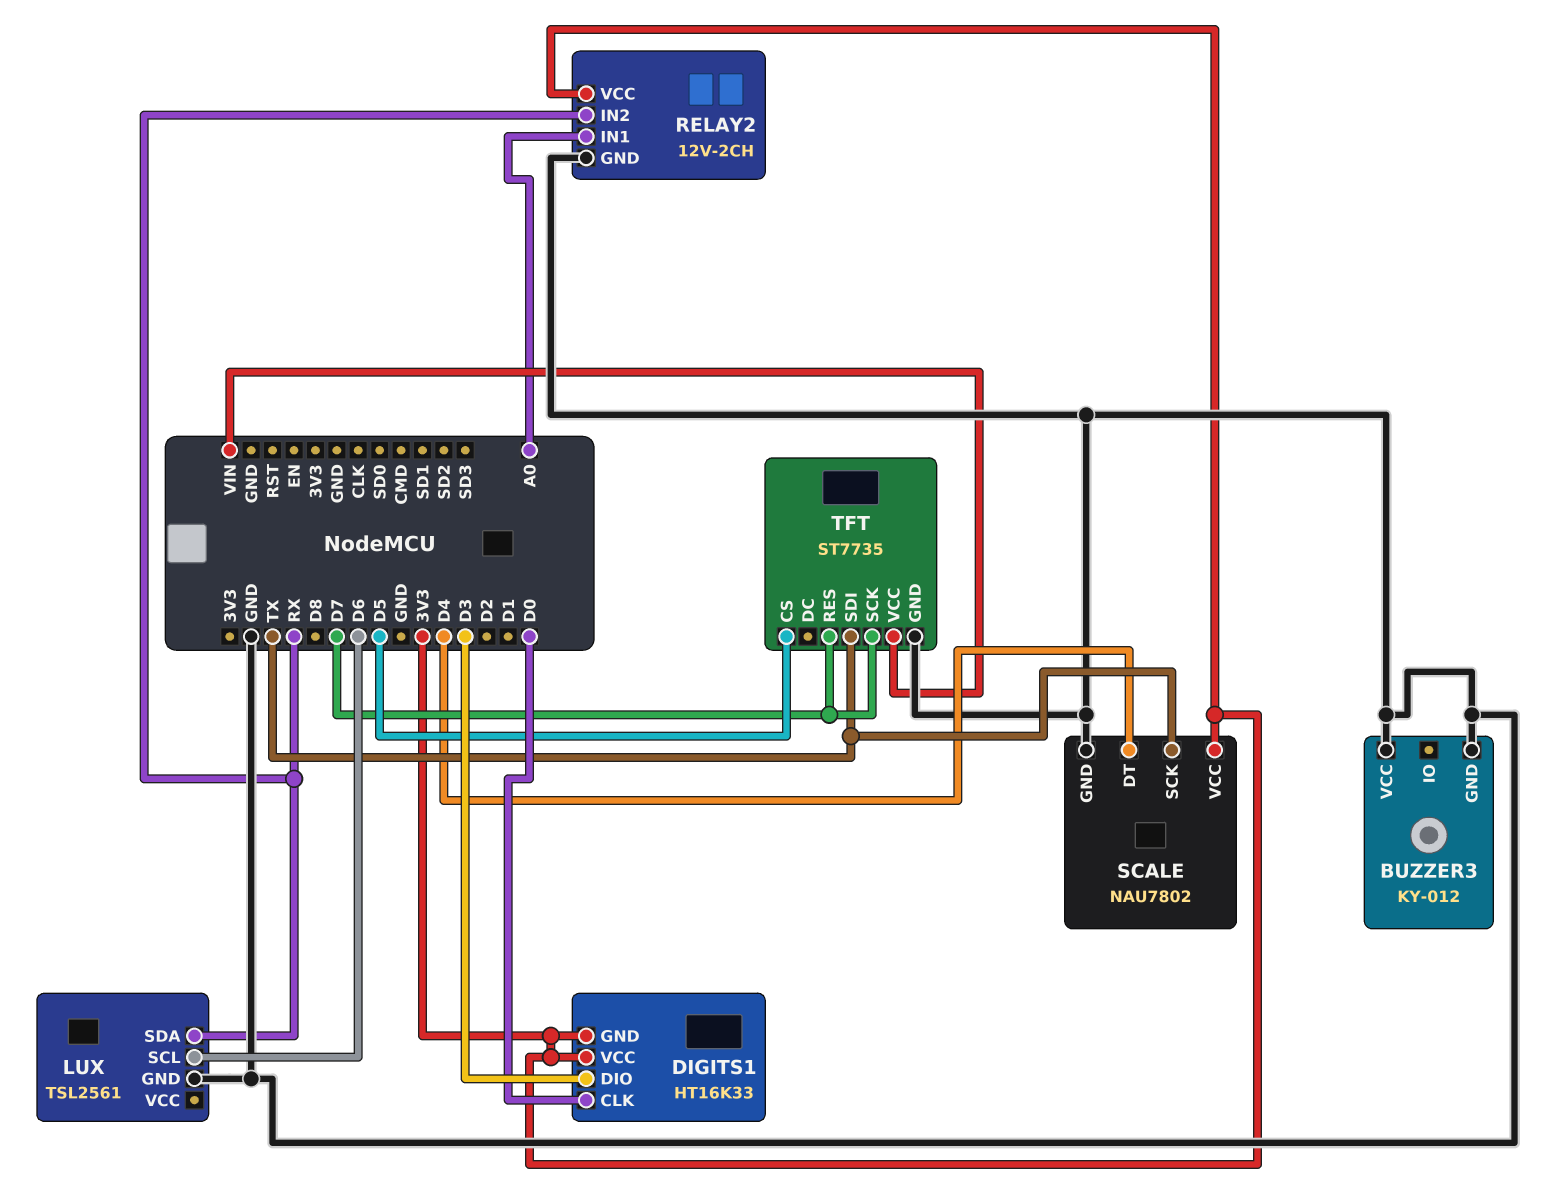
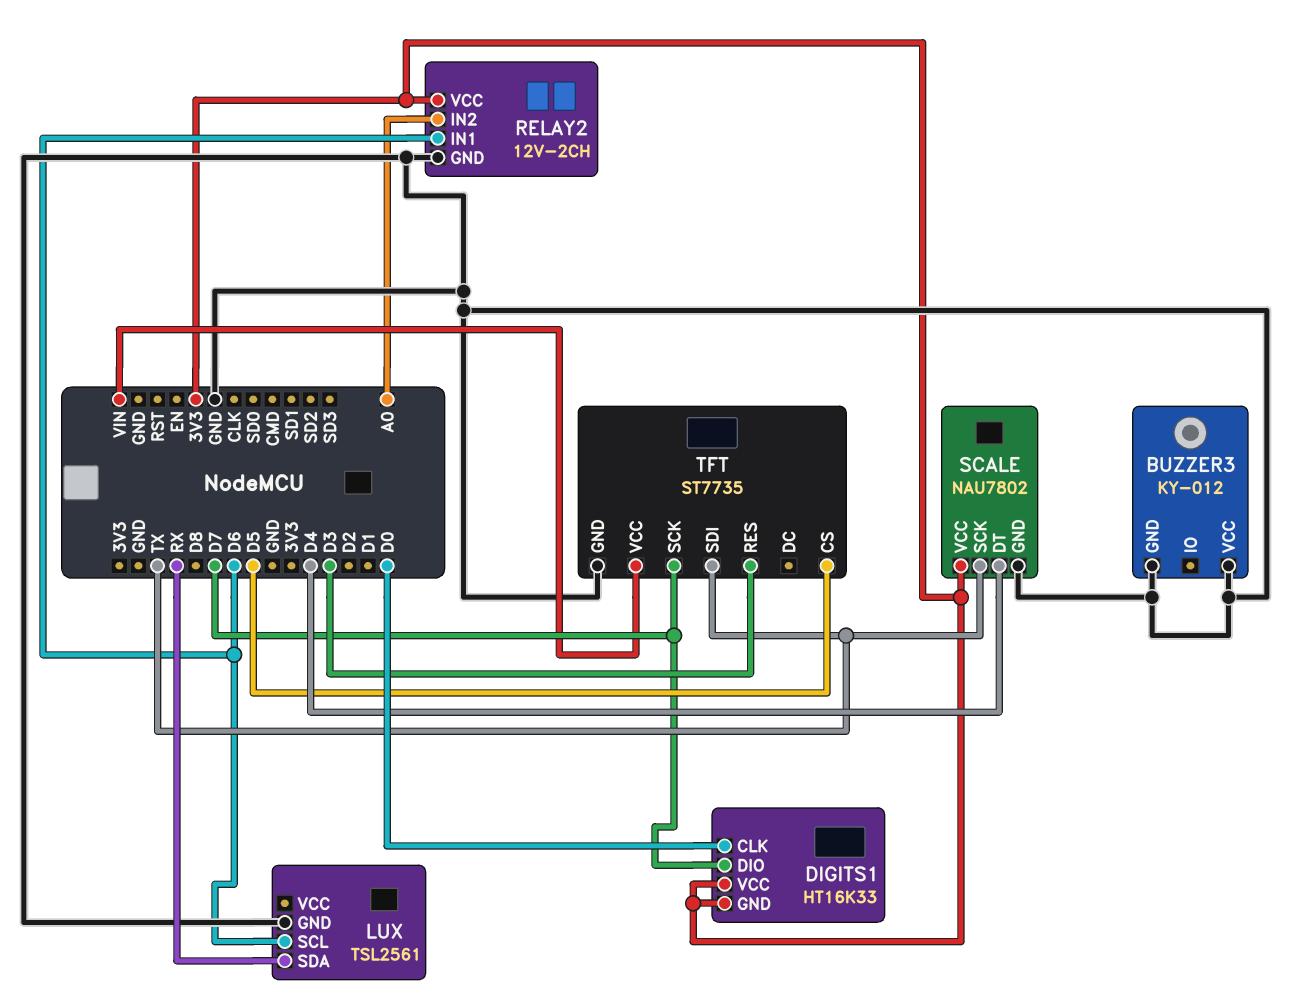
DIGITS1 pin DIO: D3 -> D7
RELAY2 pin IN1: A0 -> D6
RELAY2 pin IN2: RX -> A0
TFT pin RES: D7 -> D3

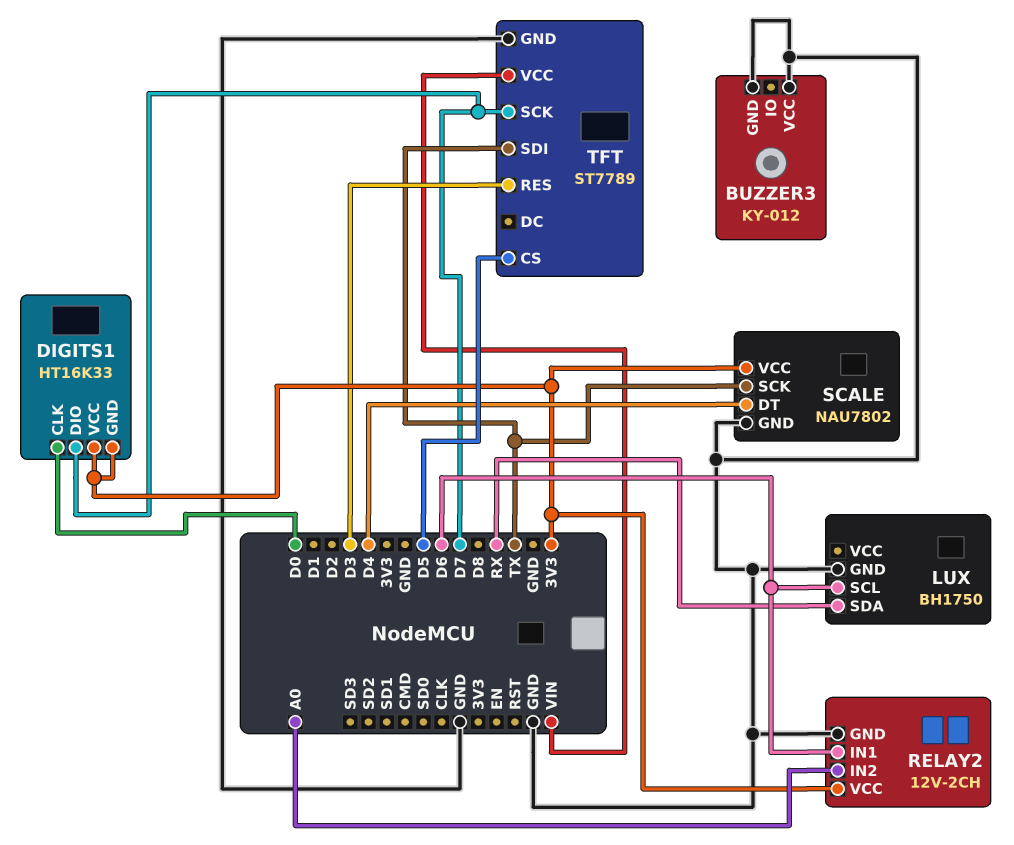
LUX: TSL2561 -> BH1750
TFT: ST7735 -> ST7789

